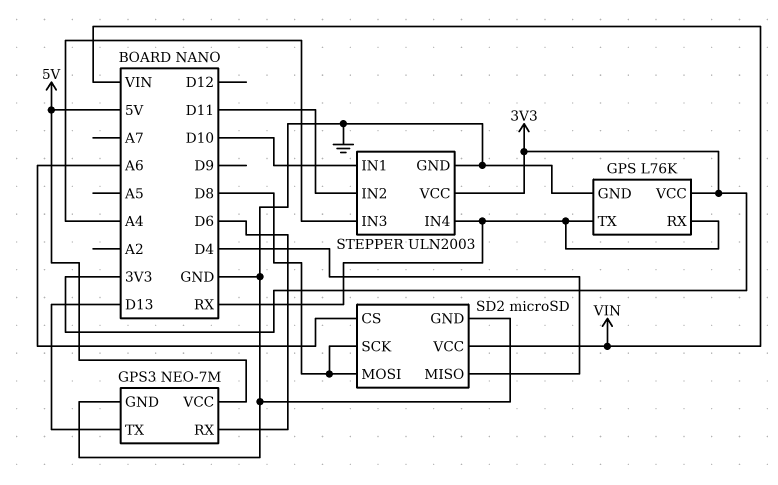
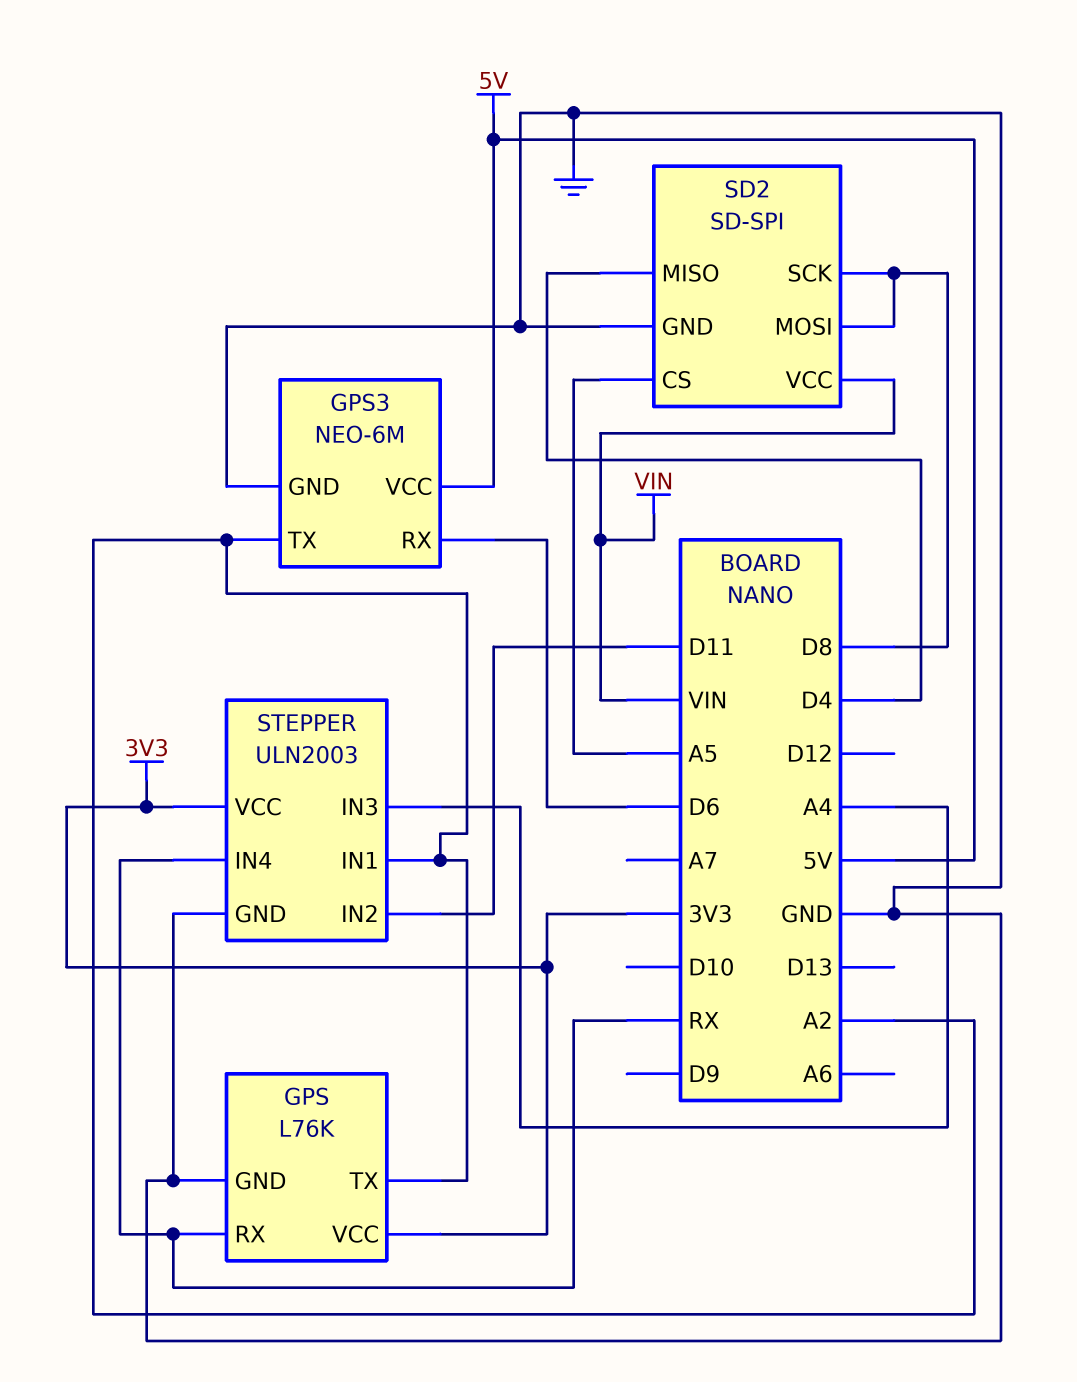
GPS pin TX: RX -> A2
GPS3: NEO-7M -> NEO-6M
GPS3 pin TX: D13 -> A2
SD2: microSD -> SD-SPI
SD2 pin CS: A6 -> A5
STEPPER pin IN1: D10 -> A2

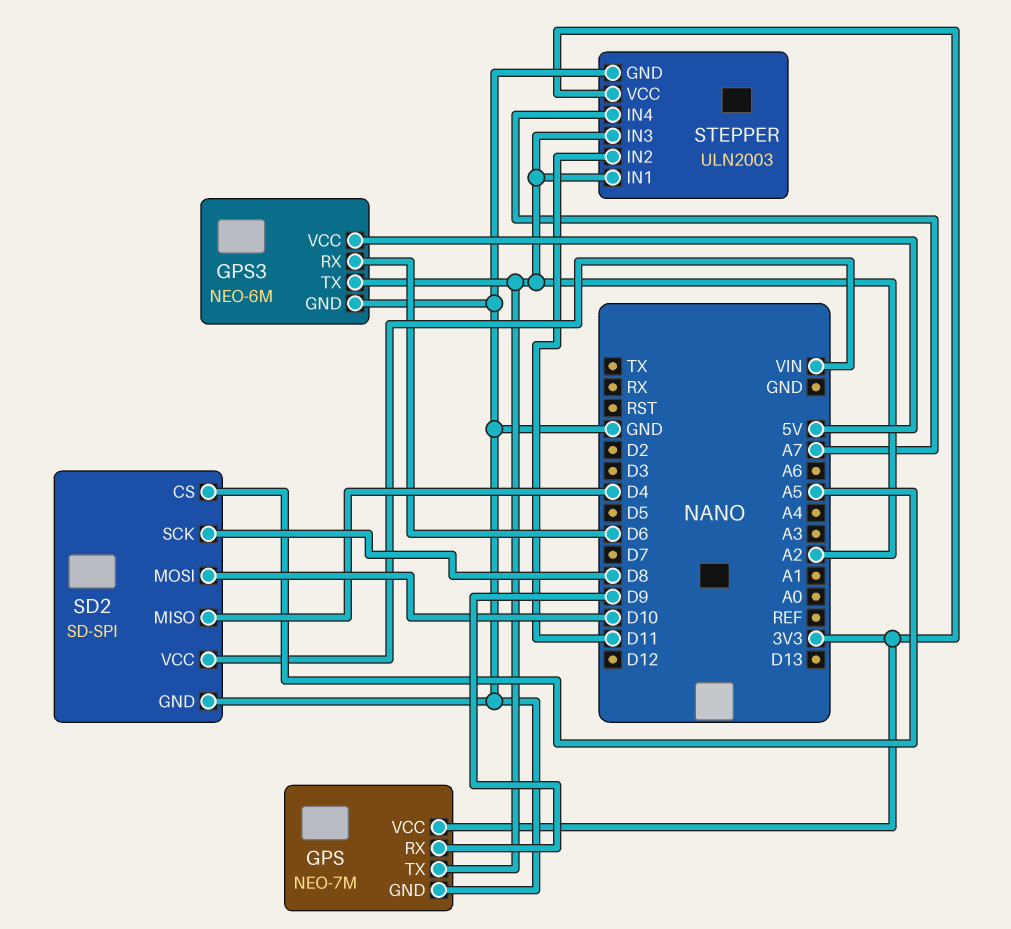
GPS: L76K -> NEO-7M
GPS pin RX: RX -> D9
SD2 pin MOSI: D8 -> D10
STEPPER pin IN3: A4 -> A2
STEPPER pin IN4: RX -> A7

